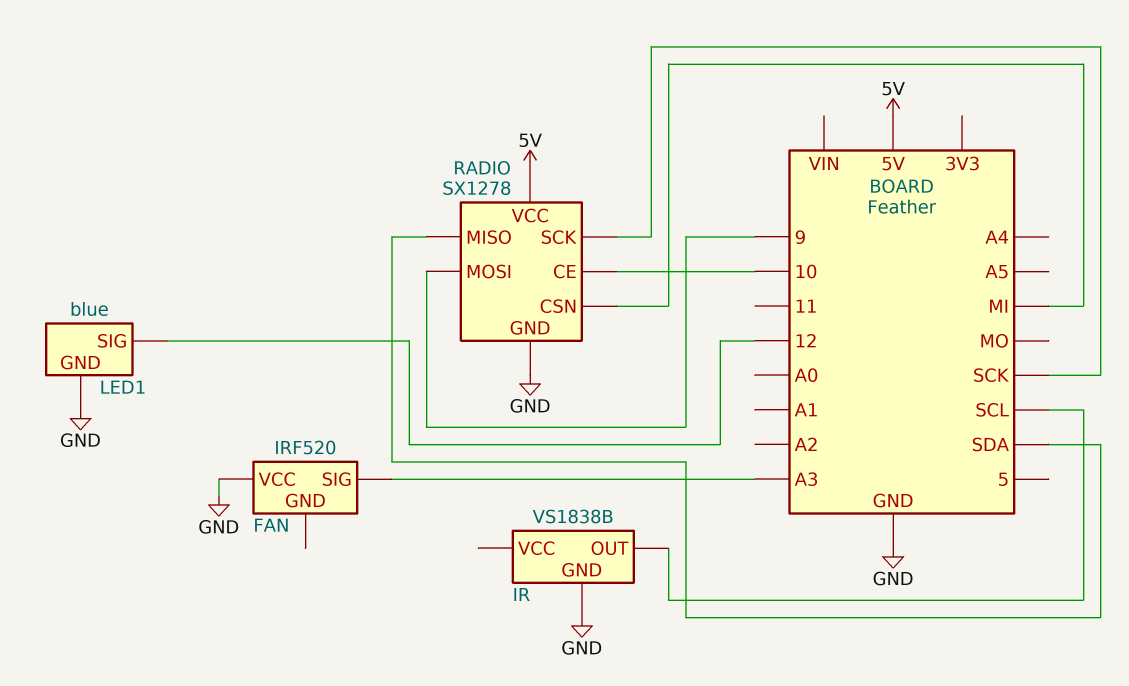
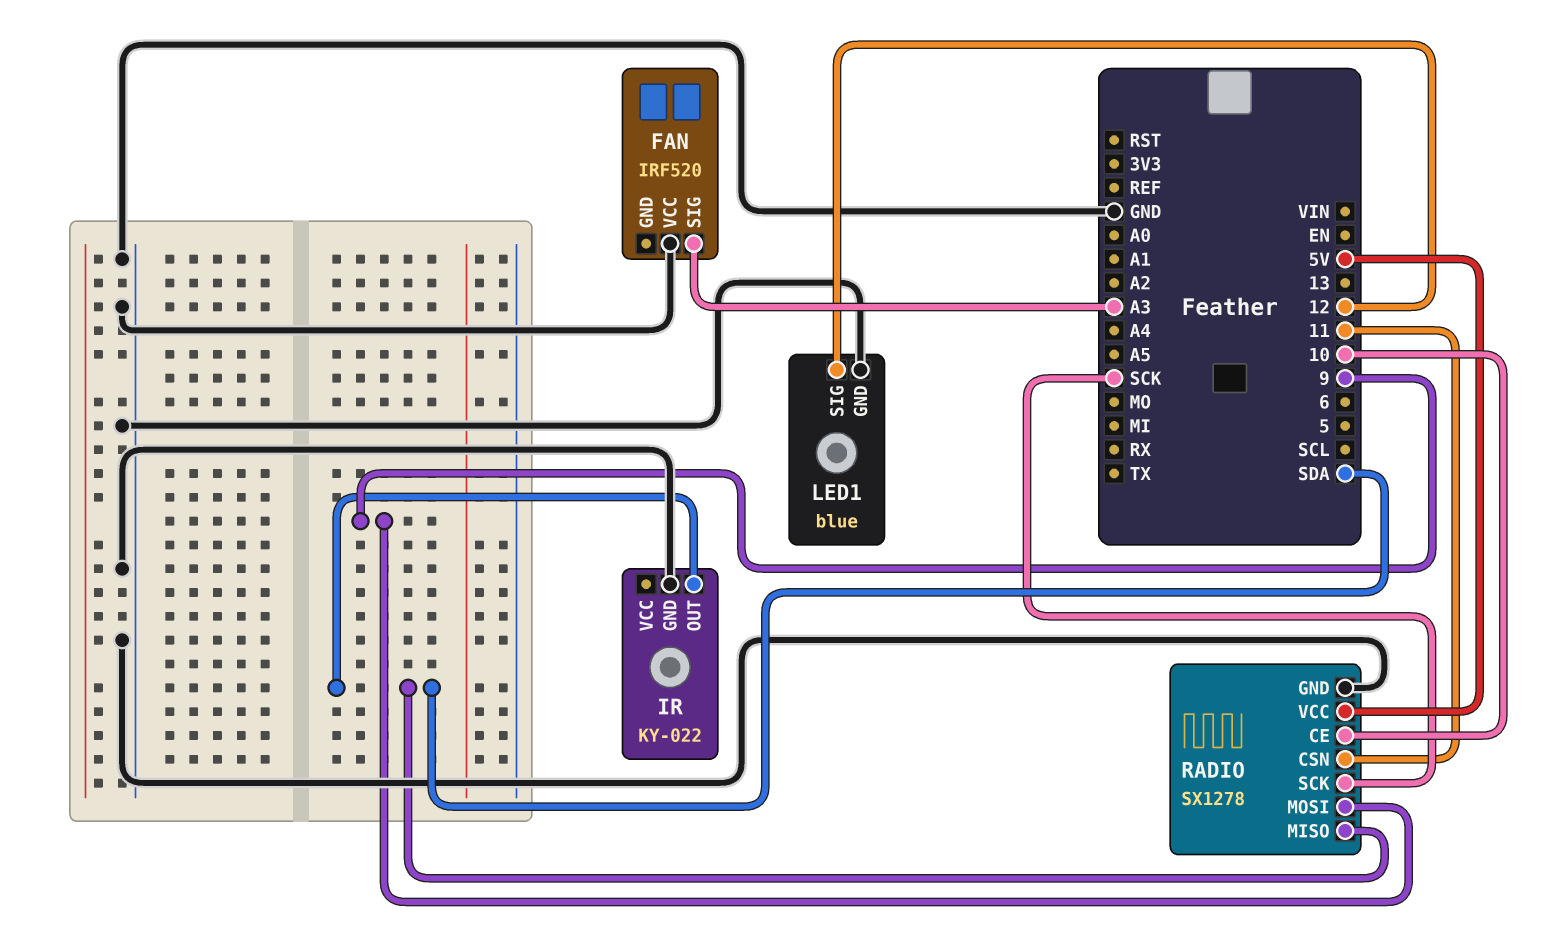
IR: VS1838B -> KY-022
IR pin OUT: SCL -> SDA
RADIO pin CSN: MI -> 11

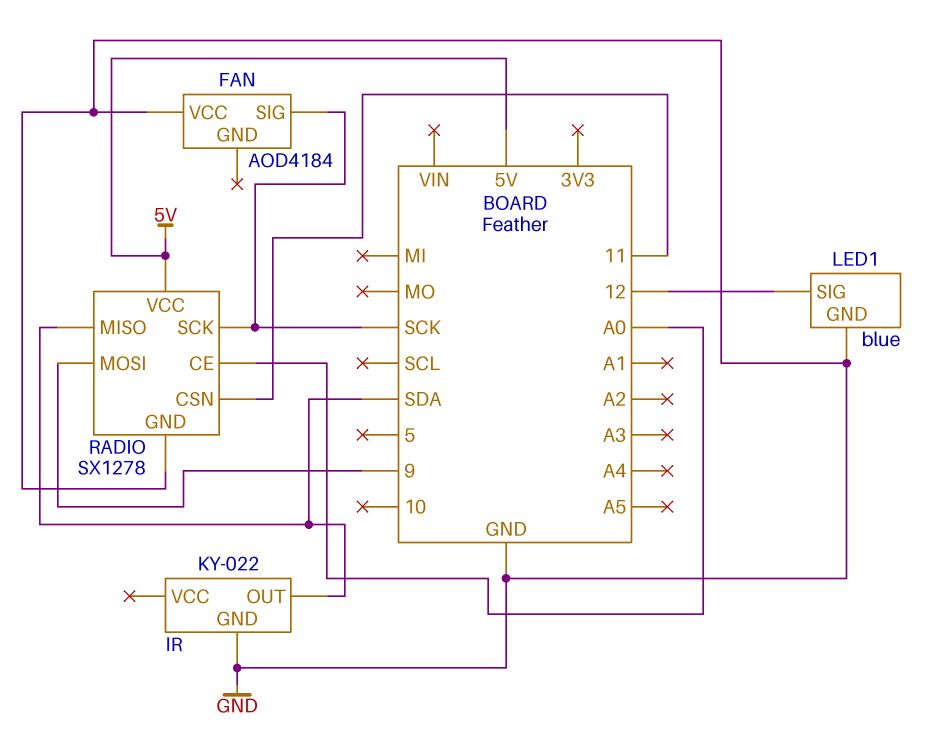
FAN: IRF520 -> AOD4184
FAN pin SIG: A3 -> SCK
RADIO pin CE: 10 -> A0

